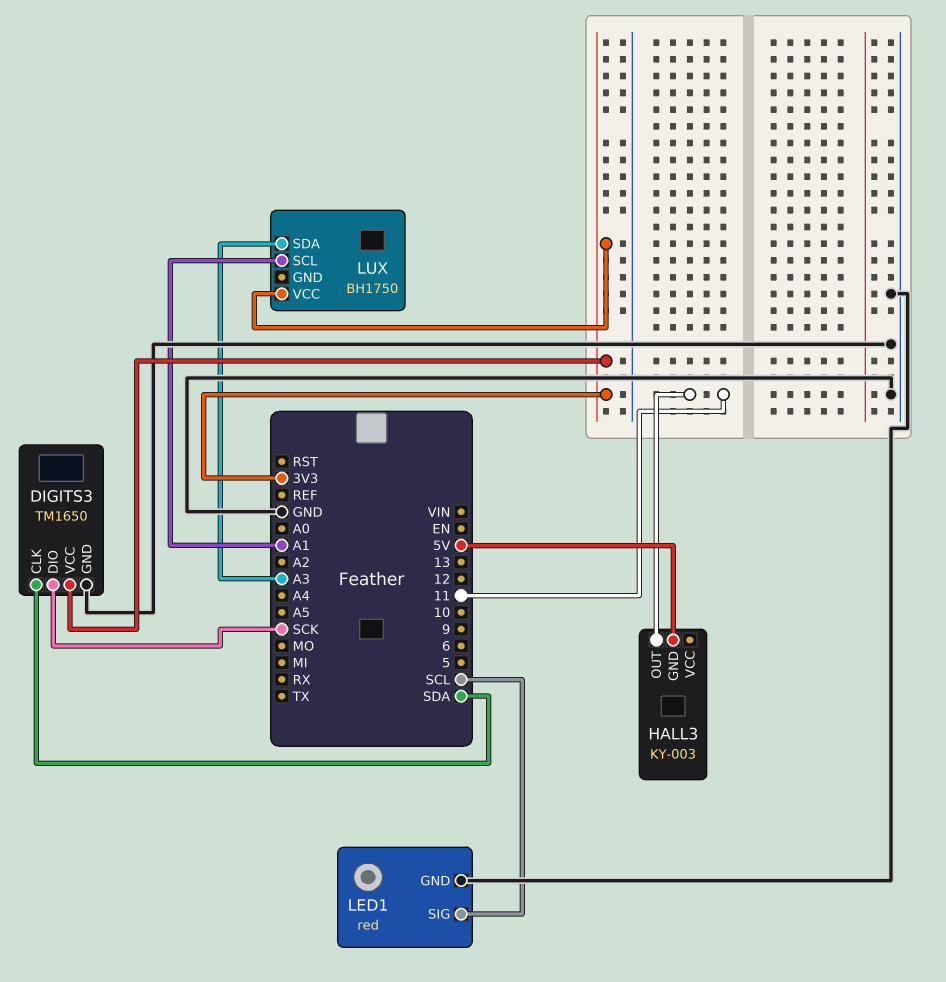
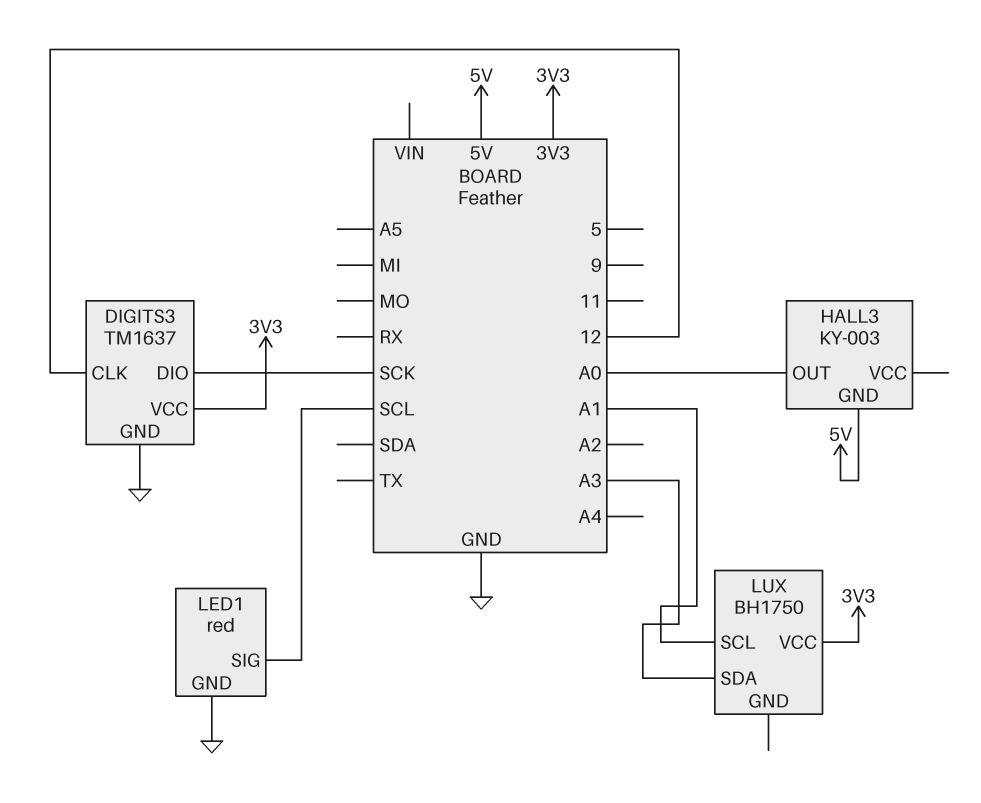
DIGITS3: TM1650 -> TM1637
DIGITS3 pin CLK: SDA -> 12
HALL3 pin OUT: 11 -> A0

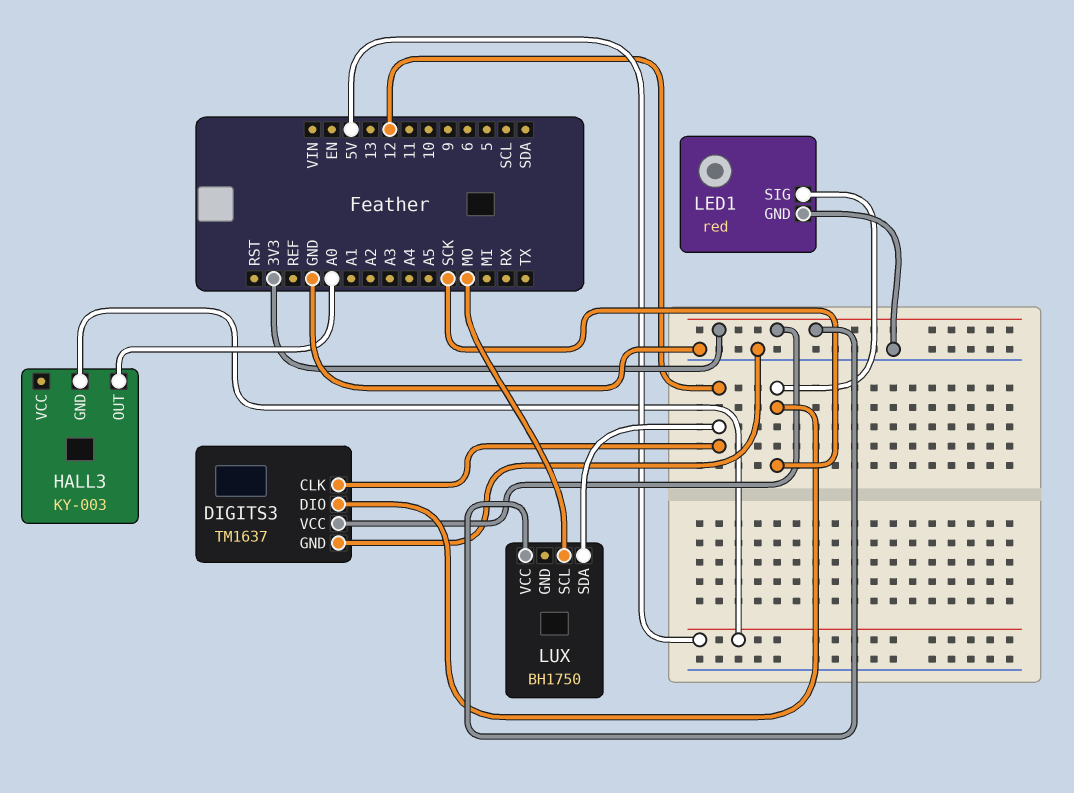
LED1 pin SIG: SCL -> SCK
LUX pin SCL: A1 -> MO
LUX pin SDA: A3 -> 12

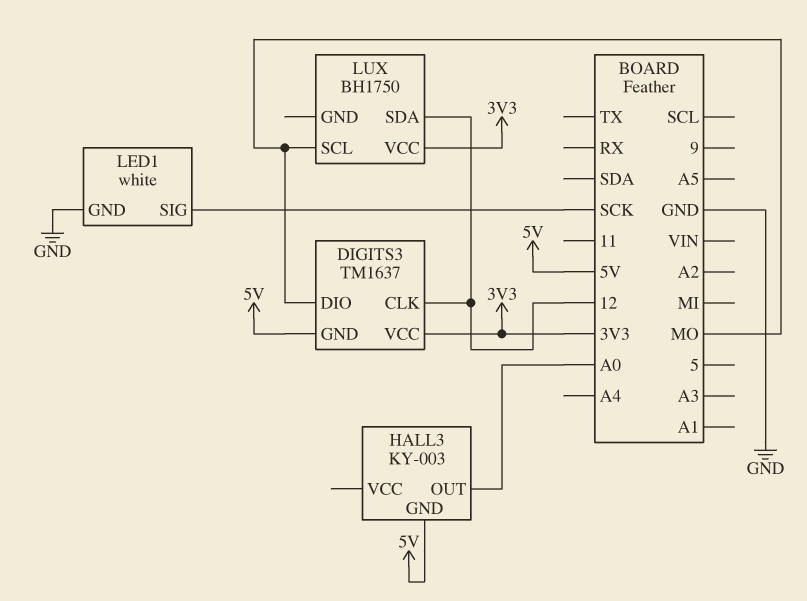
DIGITS3 pin DIO: SCK -> MO
DIGITS3 pin GND: GND -> 5V
LED1: red -> white

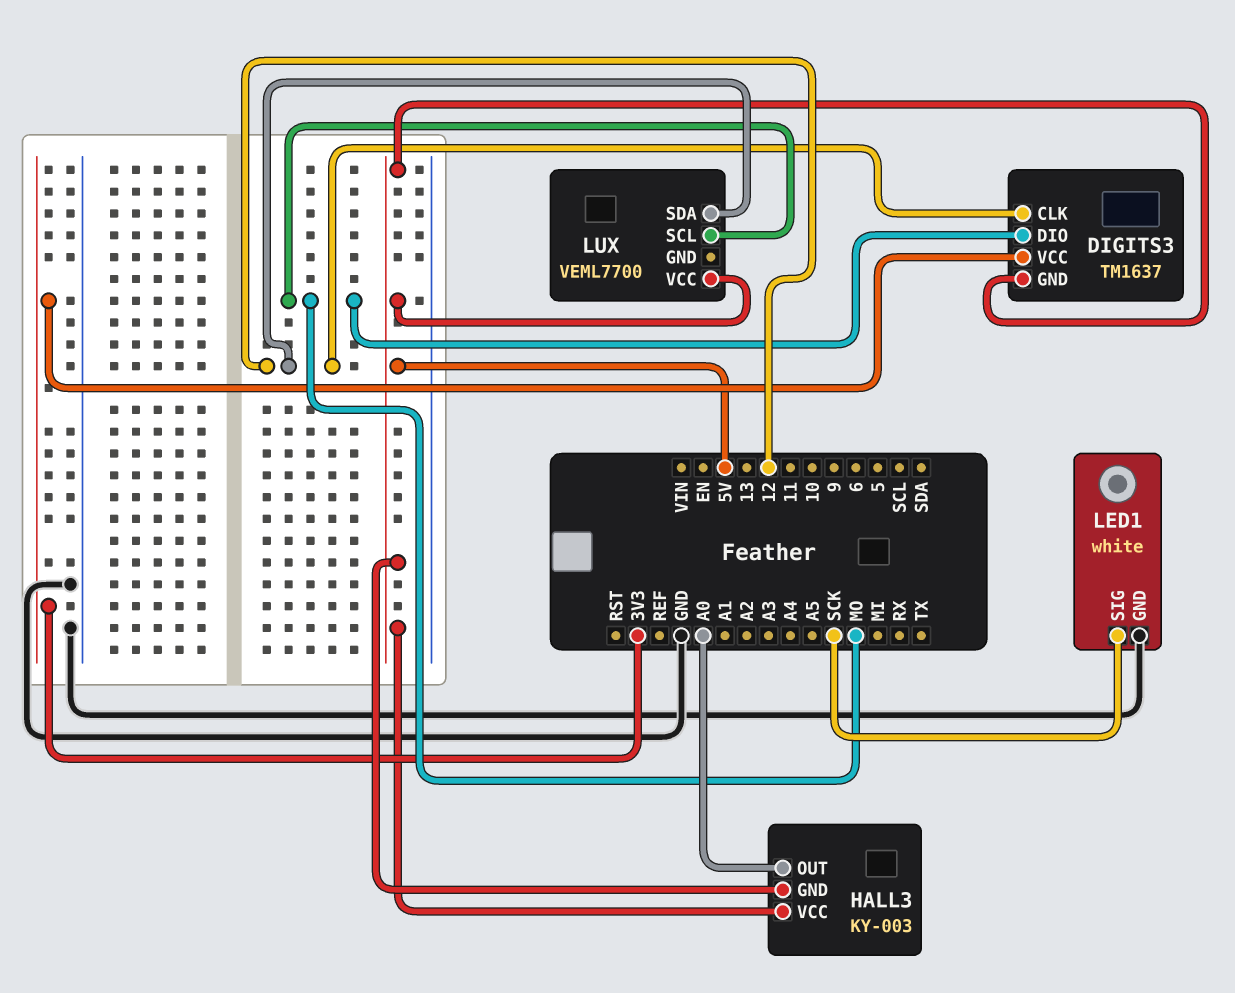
HALL3 pin VCC: none -> 5V
LUX: BH1750 -> VEML7700
LUX pin VCC: 3V3 -> 5V

